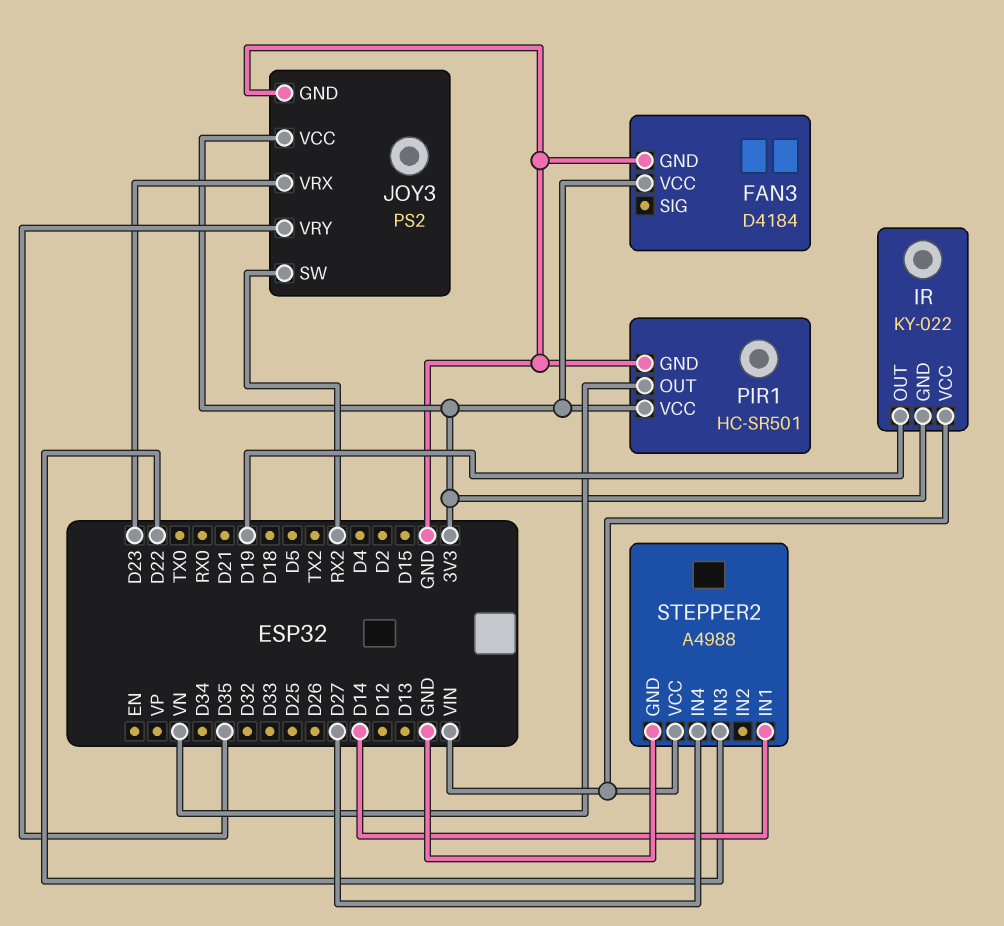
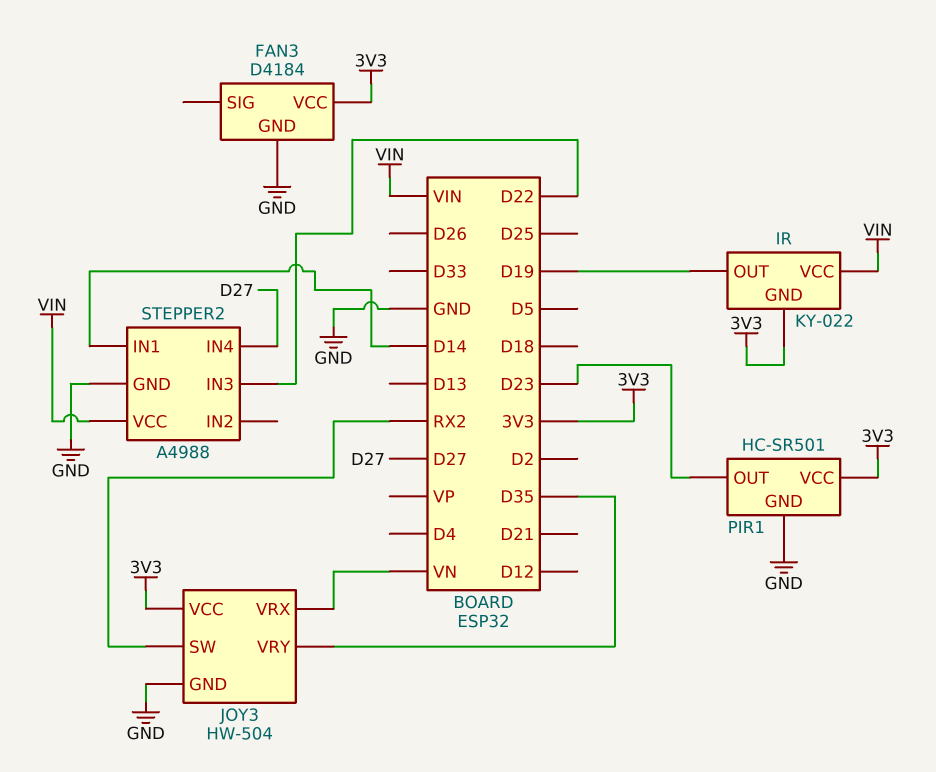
JOY3: PS2 -> HW-504
JOY3 pin VRX: D23 -> VN
PIR1 pin OUT: VN -> D23

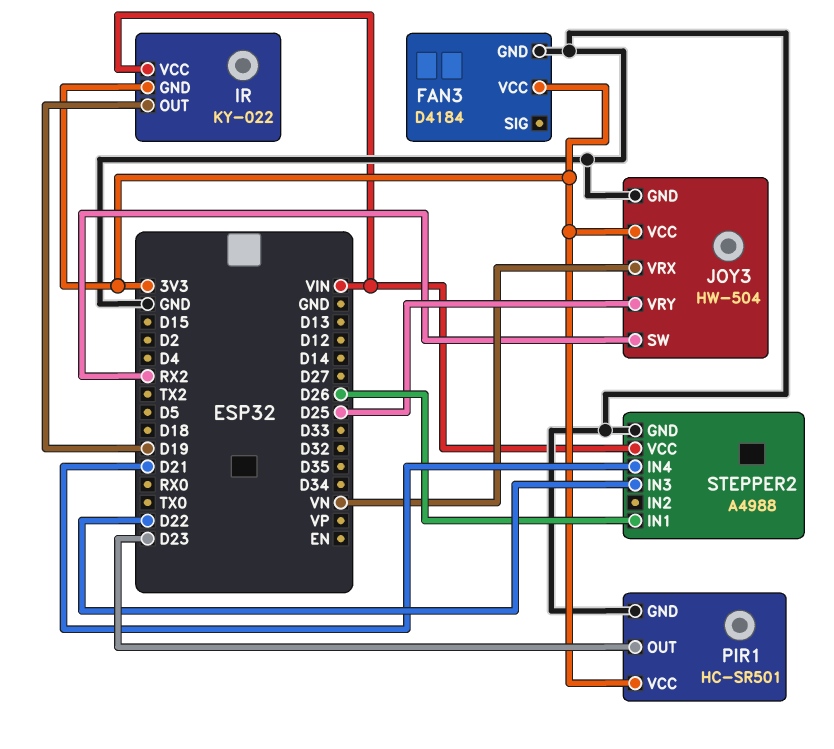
JOY3 pin VRY: D35 -> D25
STEPPER2 pin IN1: D14 -> D26
STEPPER2 pin IN4: D27 -> D21

